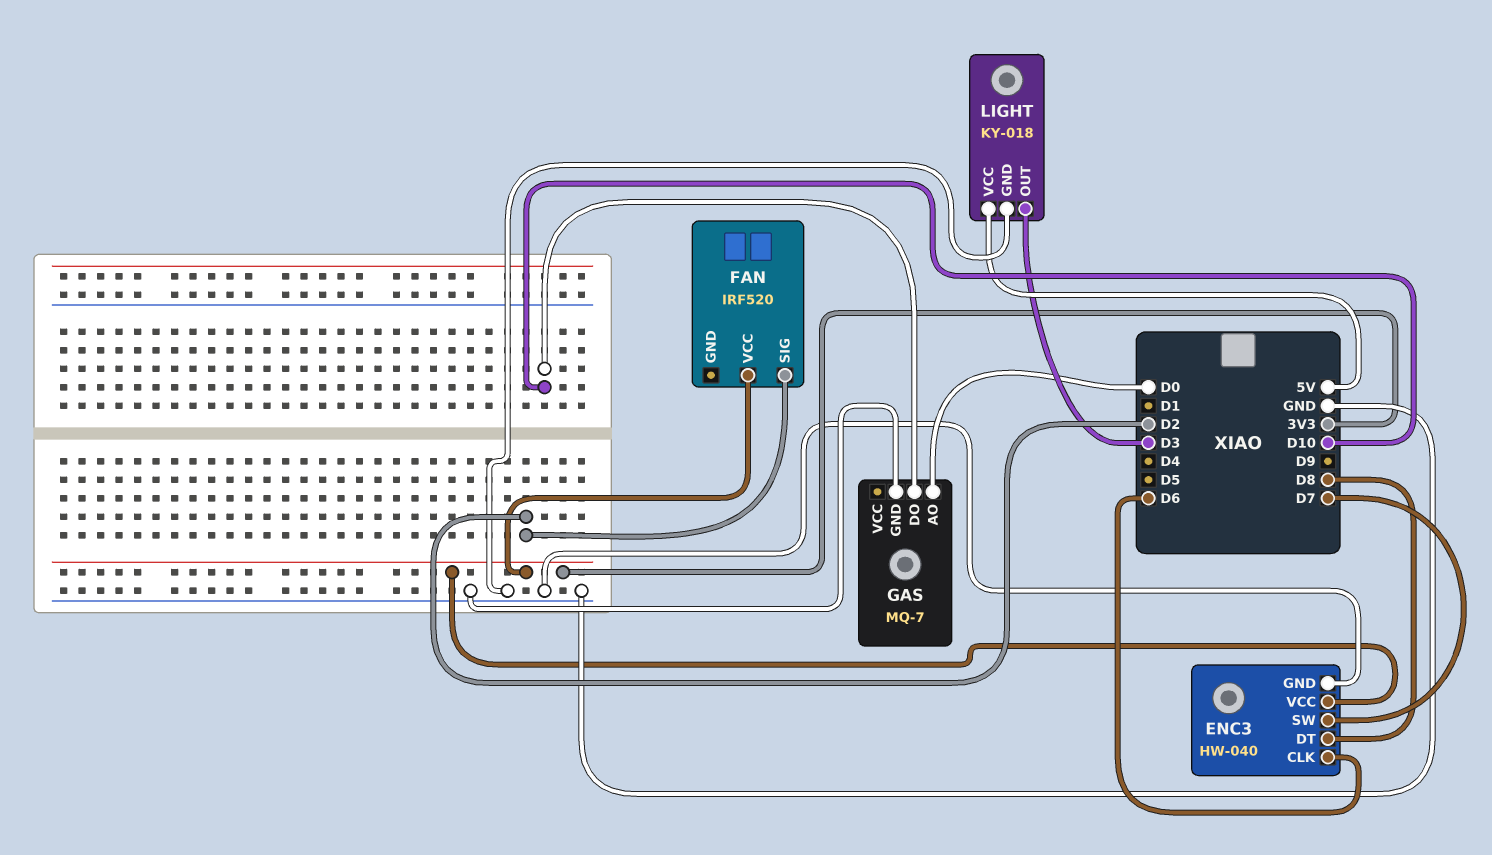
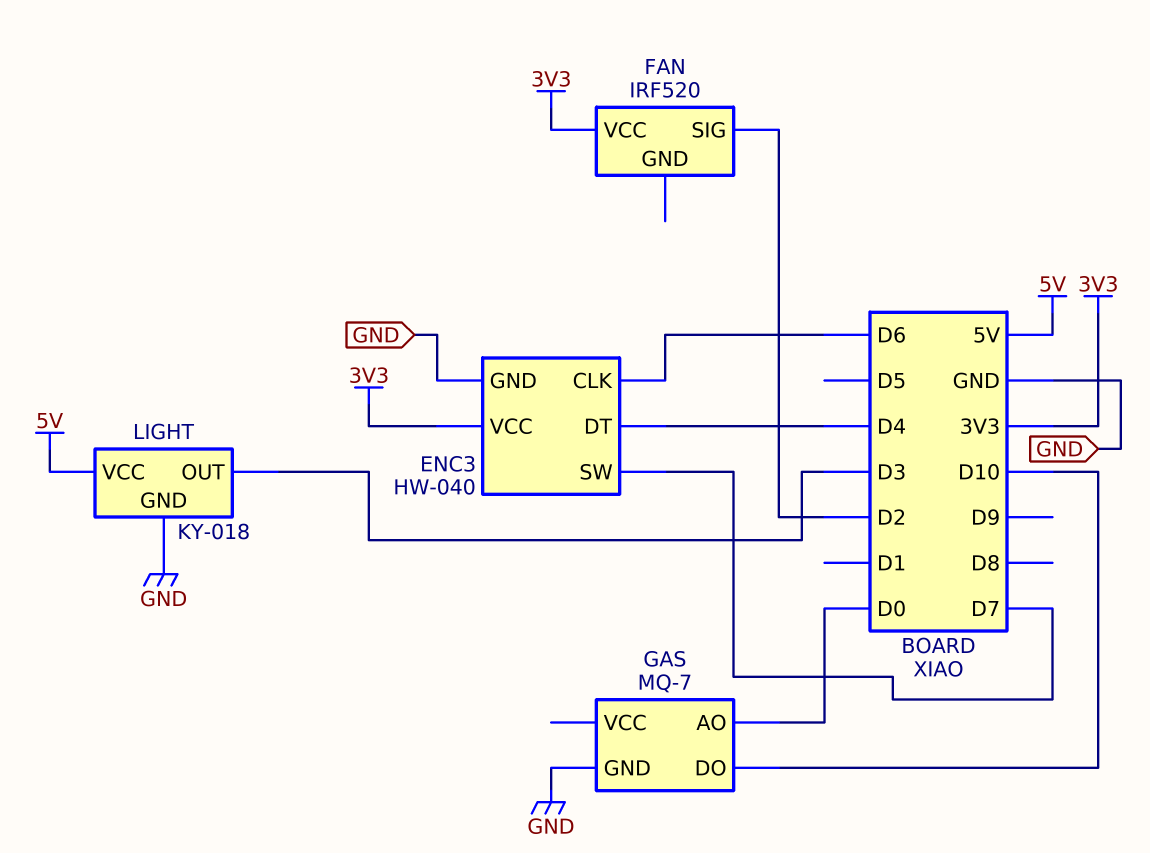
ENC3 pin DT: D8 -> D4

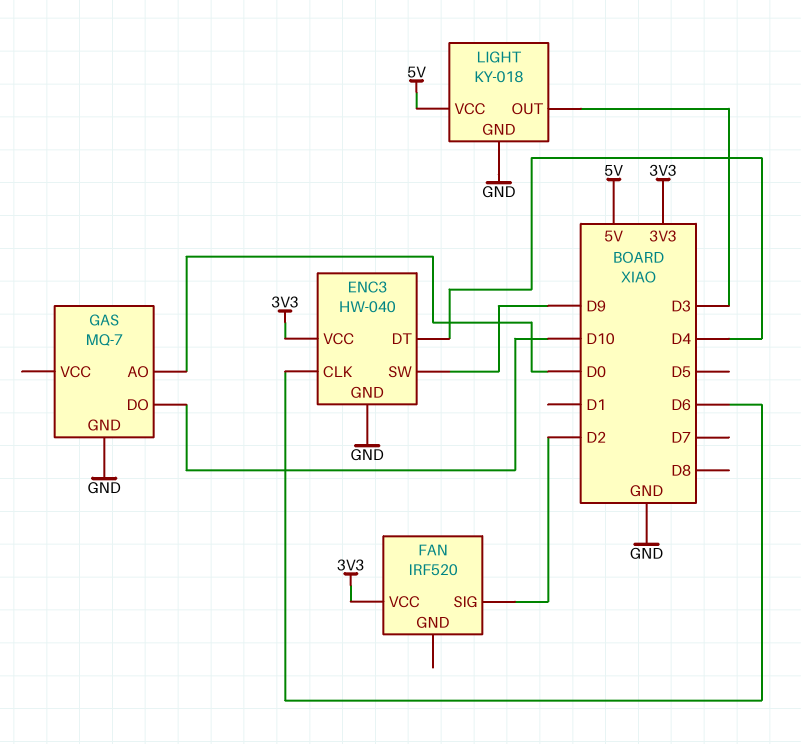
ENC3 pin SW: D7 -> D9

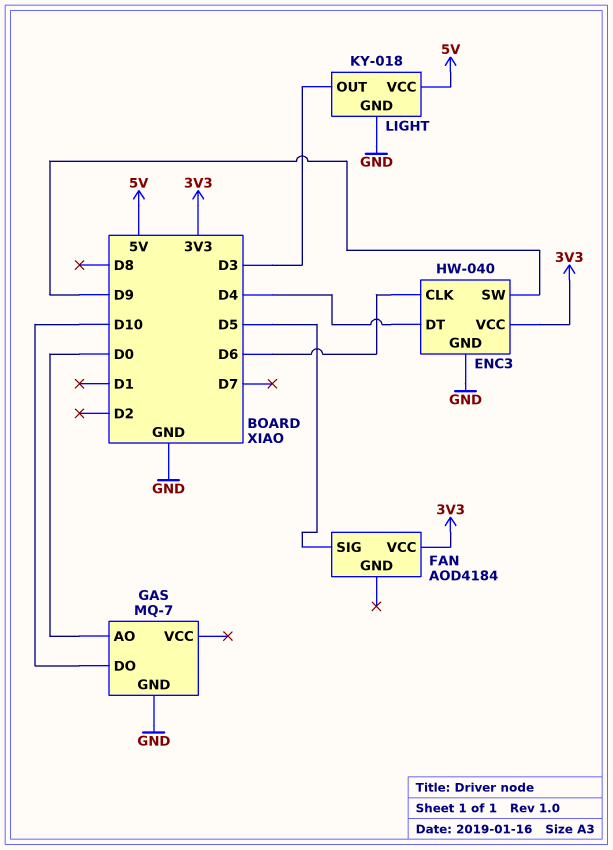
FAN: IRF520 -> AOD4184
FAN pin SIG: D2 -> D5

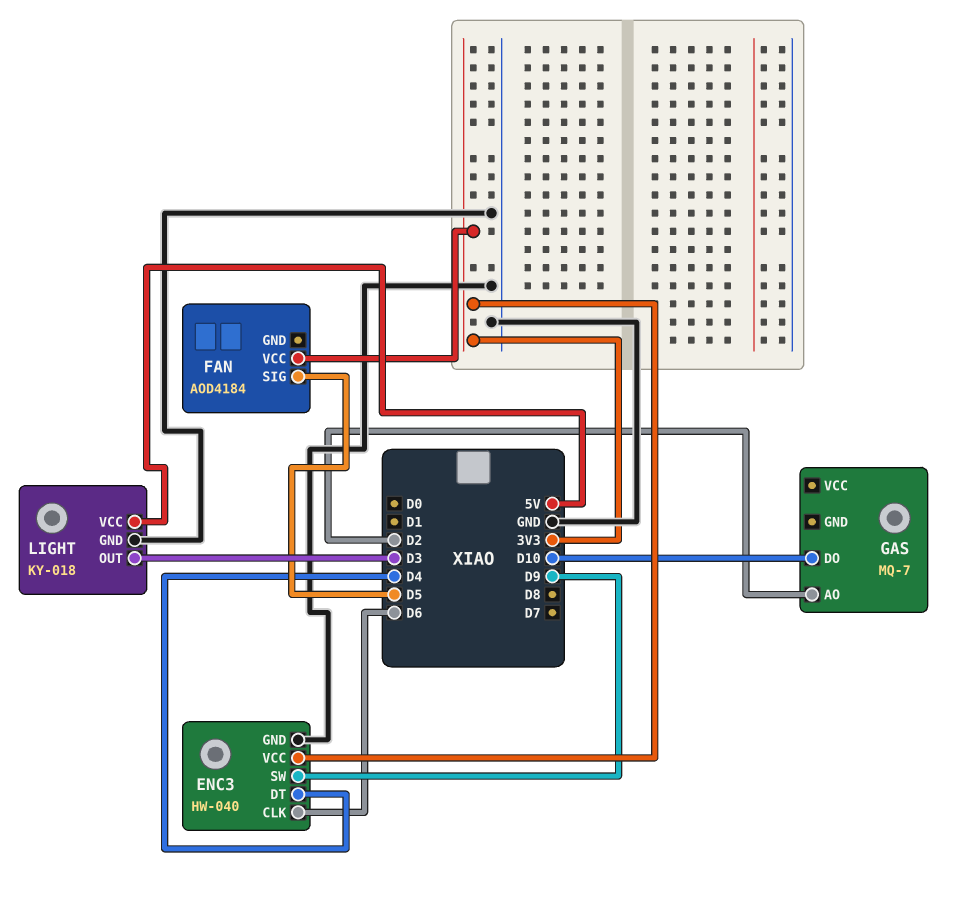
GAS pin AO: D0 -> D2
GAS pin GND: GND -> none

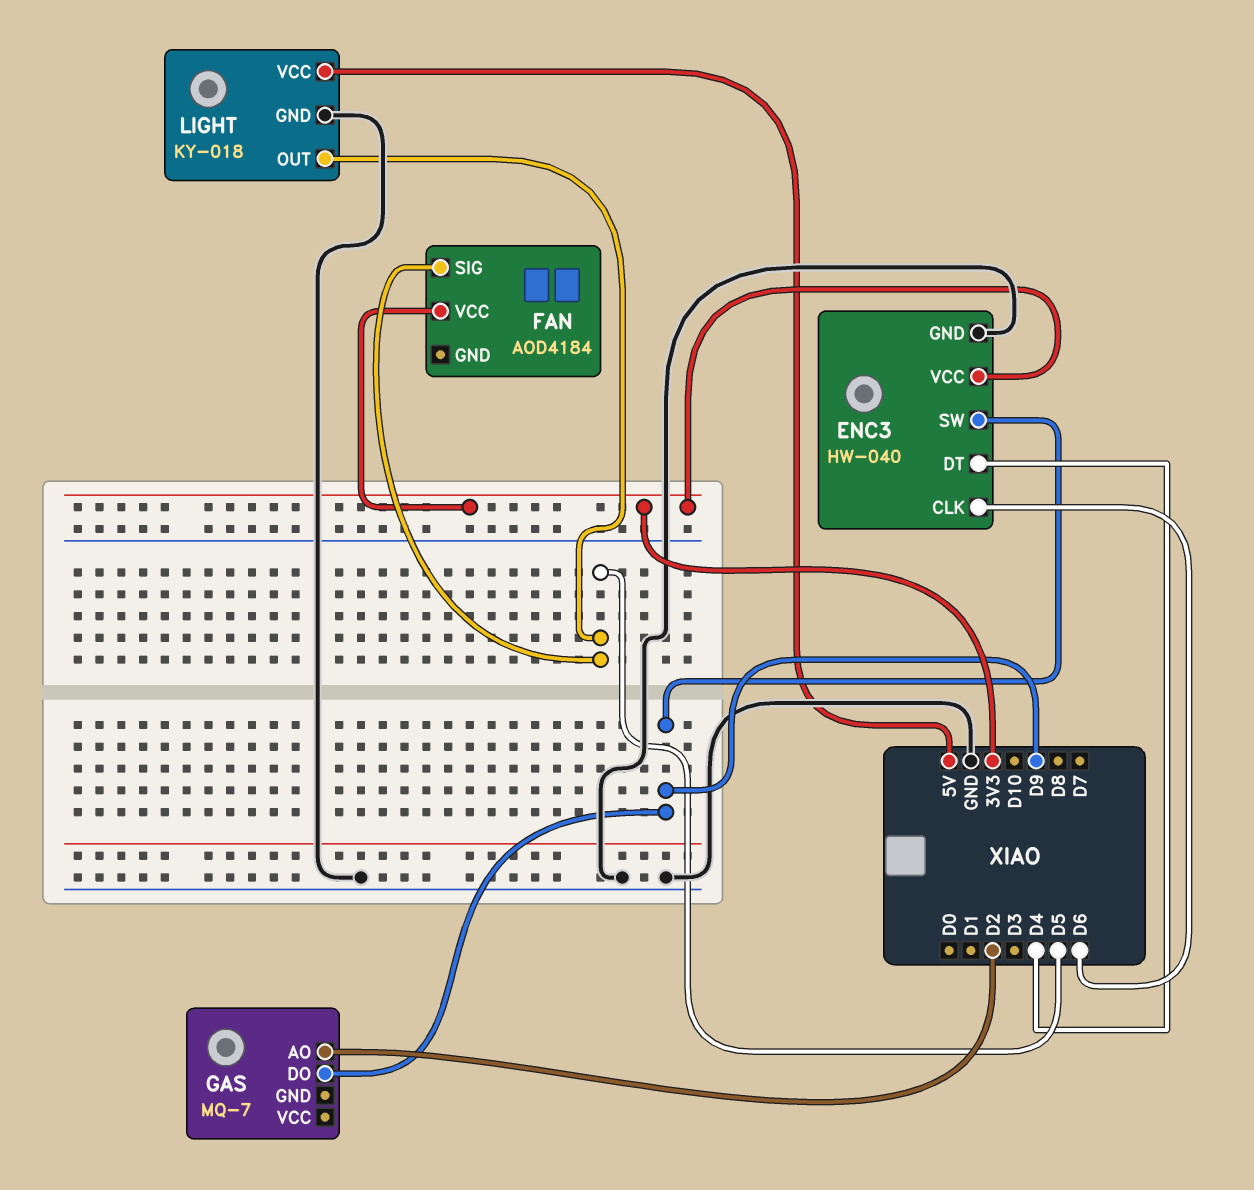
GAS pin DO: D10 -> D9
LIGHT pin OUT: D3 -> D5

